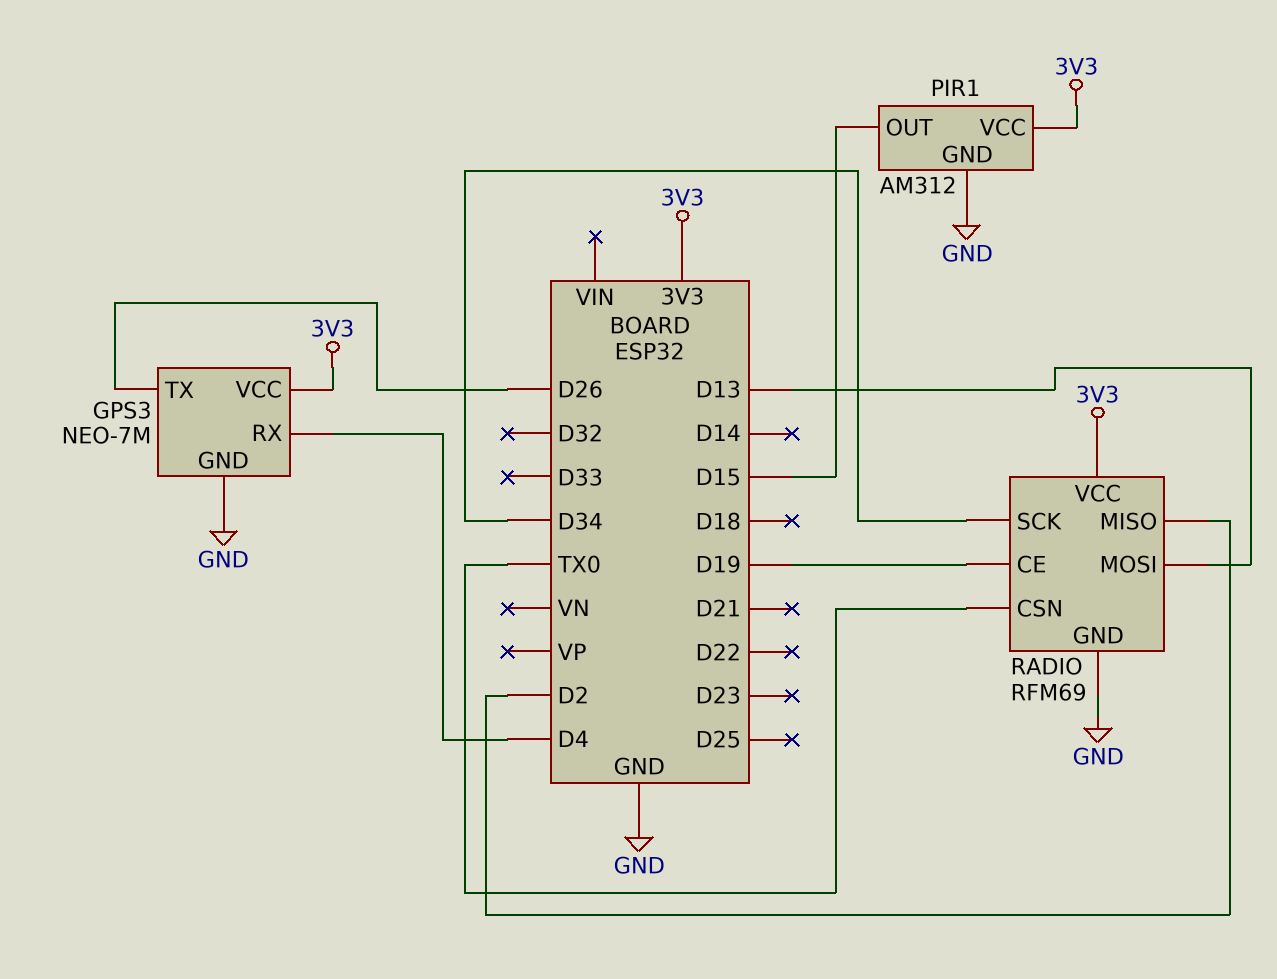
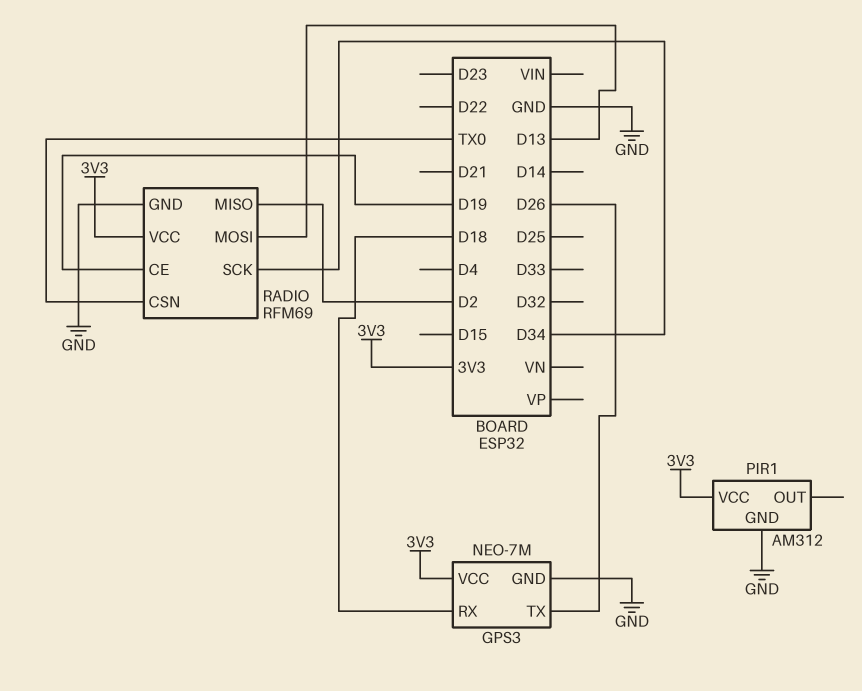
GPS3 pin RX: D4 -> D18
PIR1 pin OUT: D15 -> none

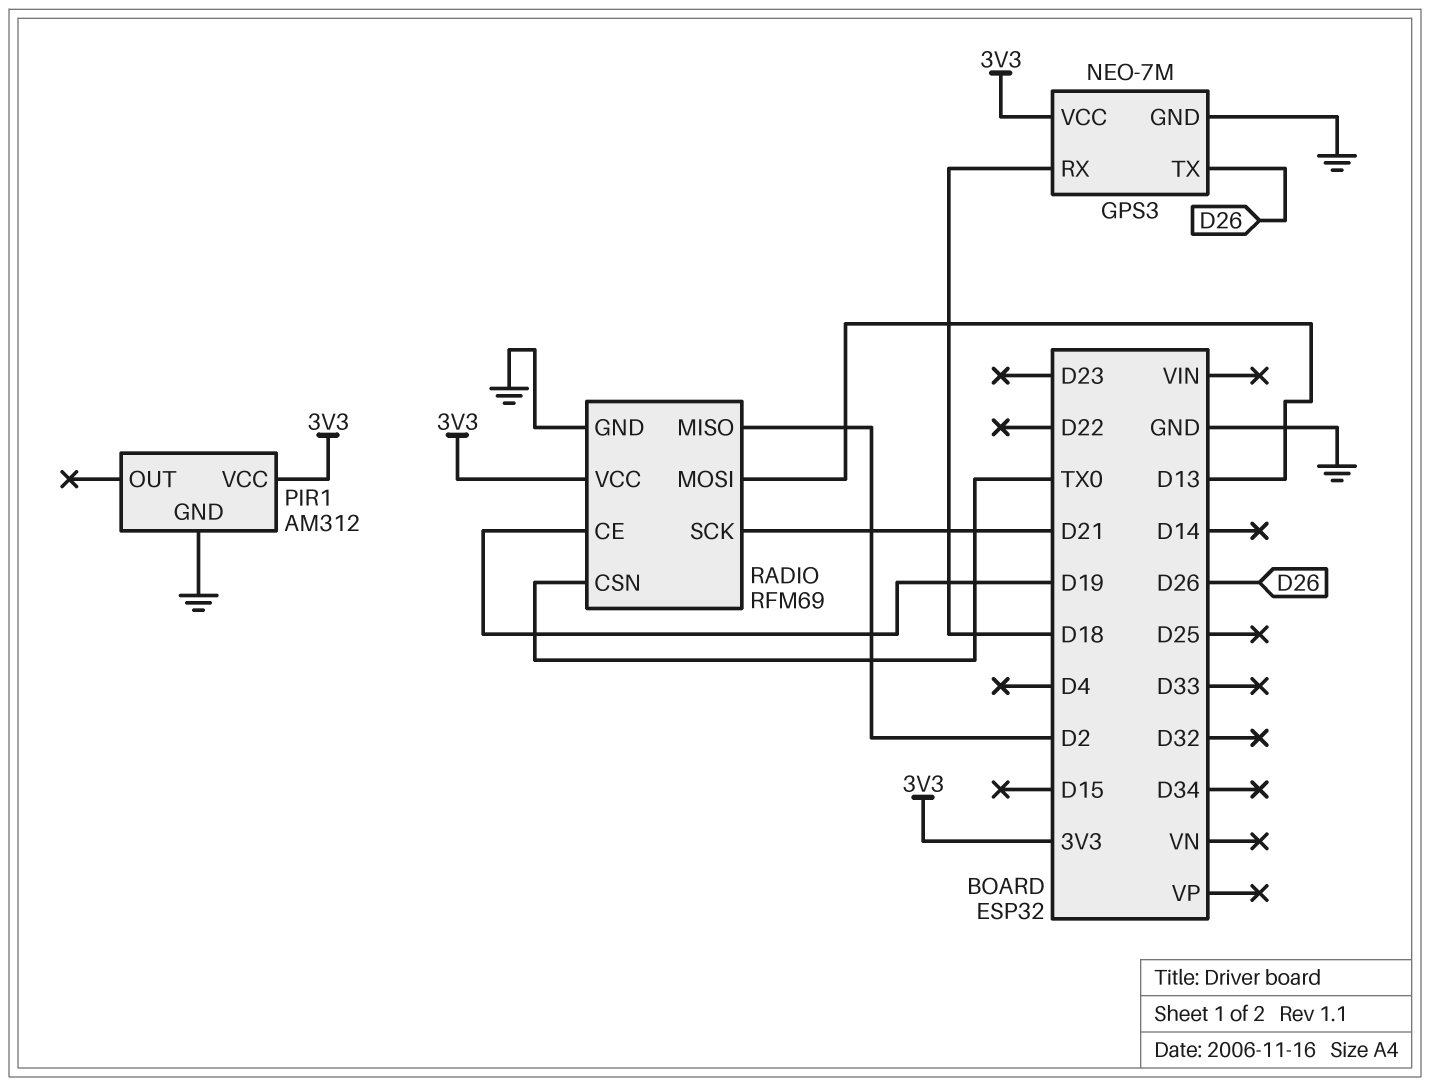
RADIO pin SCK: D34 -> D21

